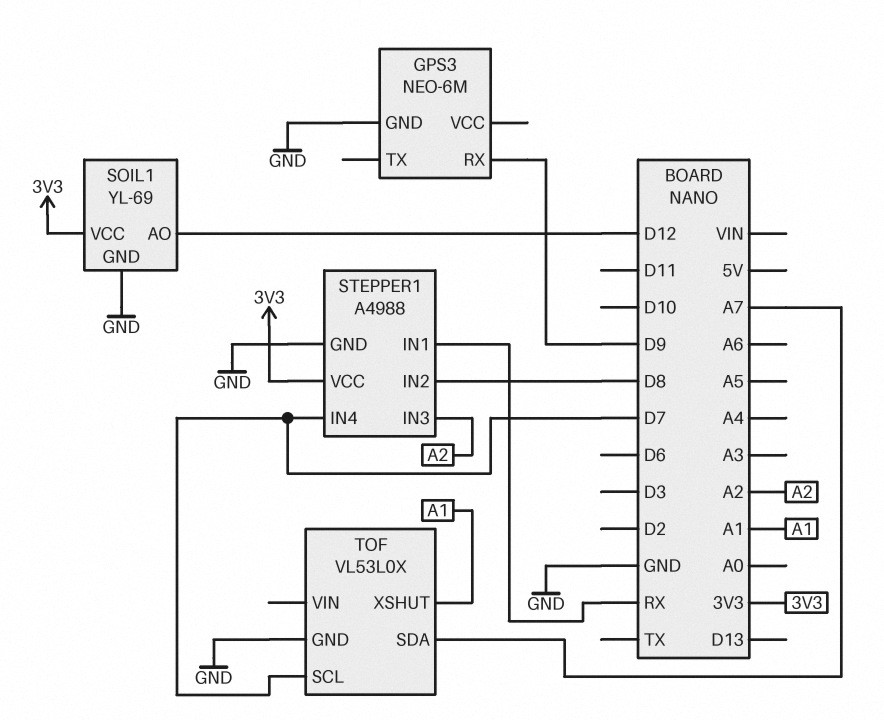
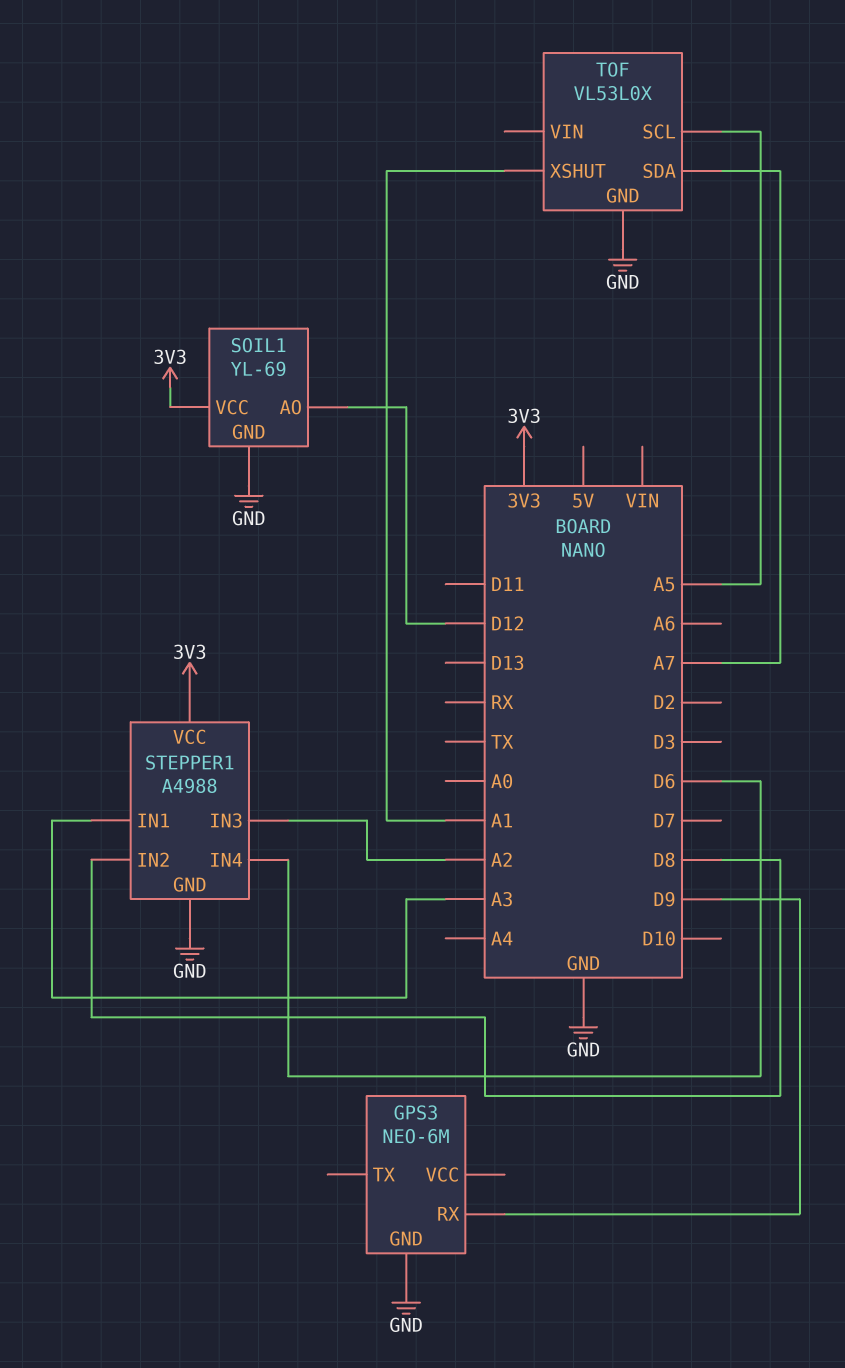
STEPPER1 pin IN1: RX -> A3
STEPPER1 pin IN4: D7 -> D6
TOF pin SCL: D7 -> A5

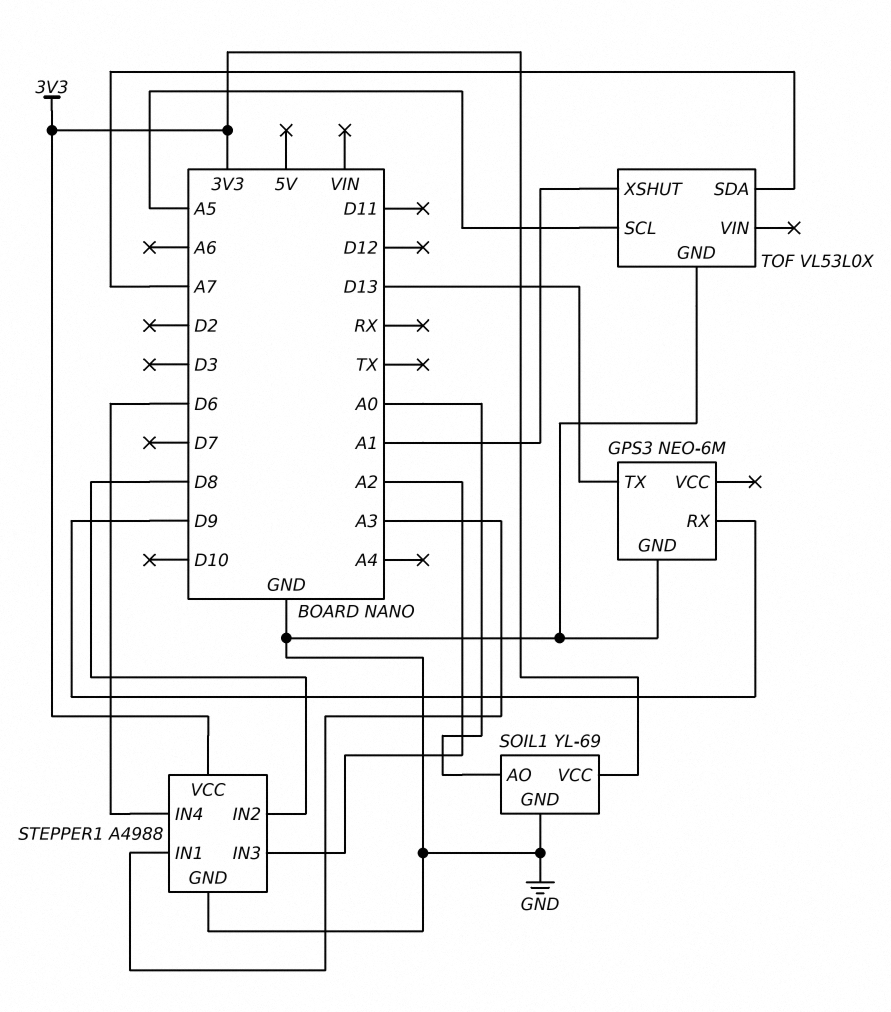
GPS3 pin TX: none -> D13
SOIL1 pin AO: D12 -> A0

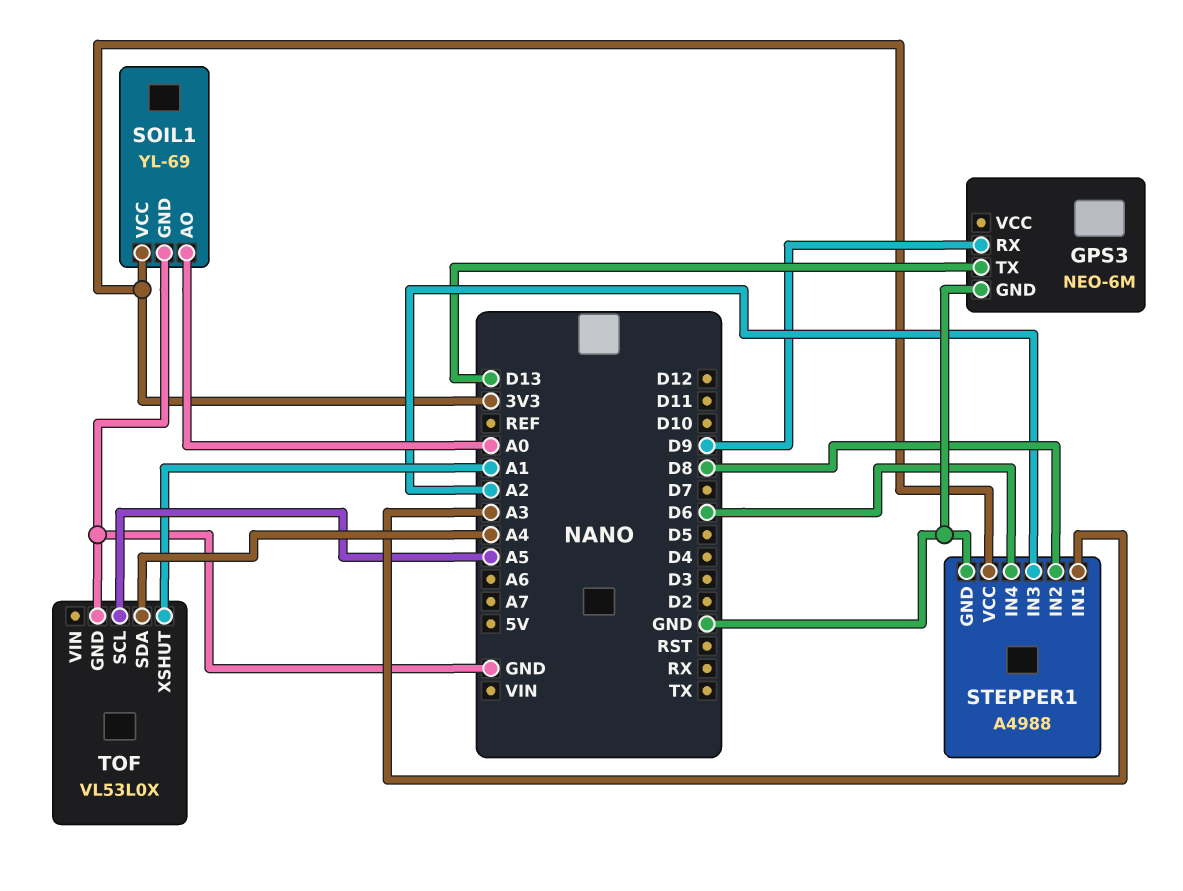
TOF pin SDA: A7 -> A4

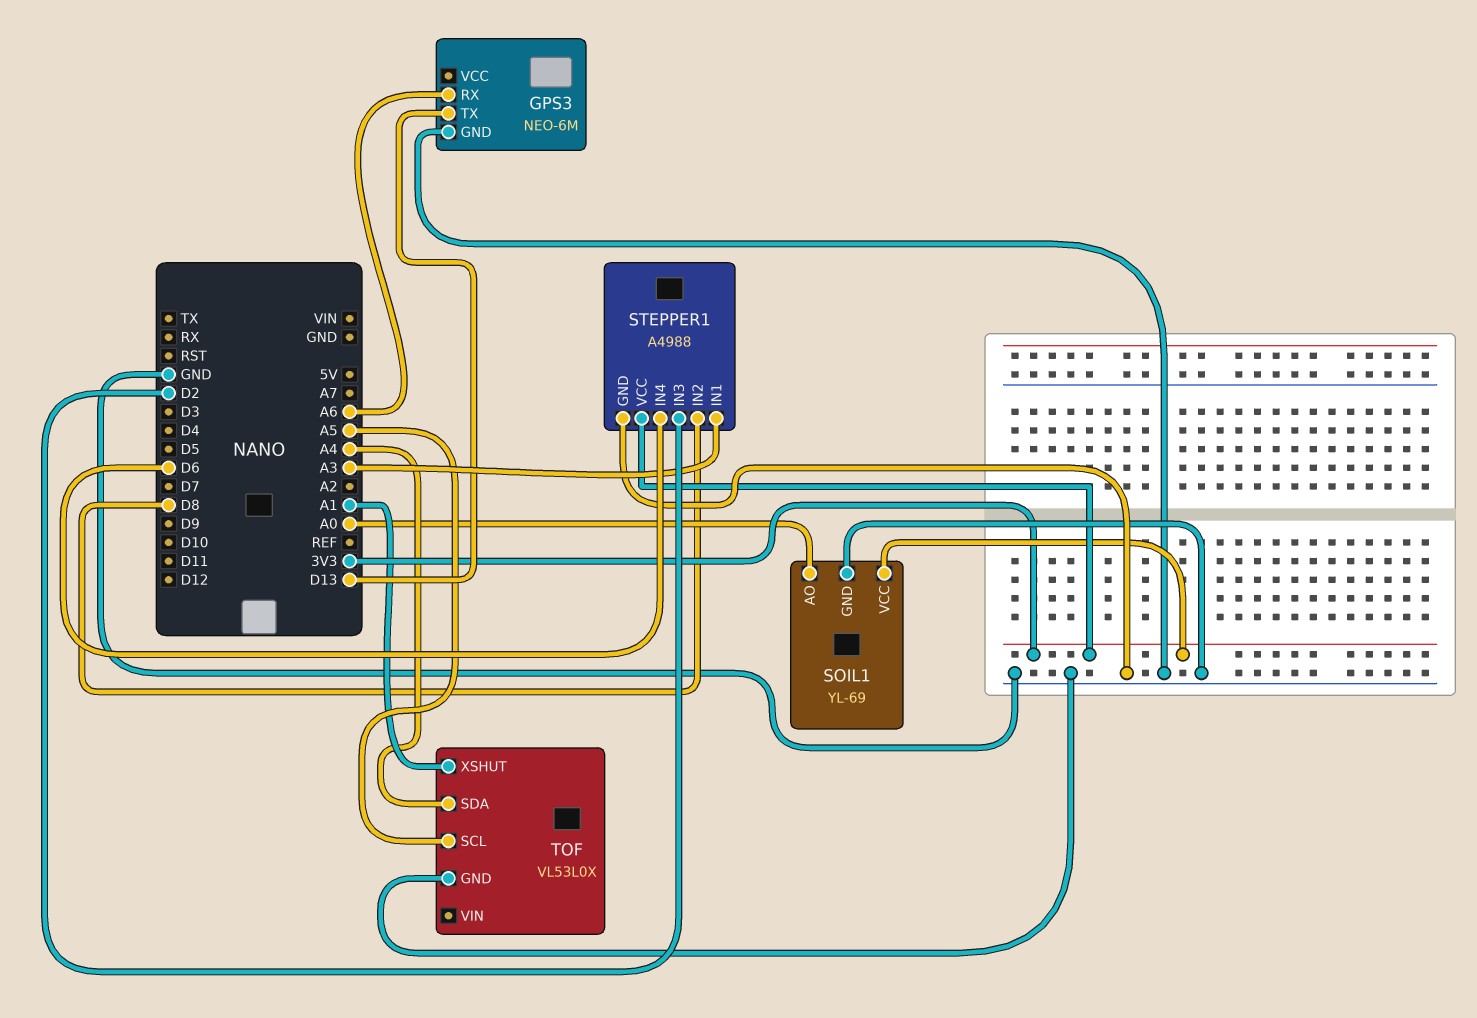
GPS3 pin RX: D9 -> A6
STEPPER1 pin IN3: A2 -> D2

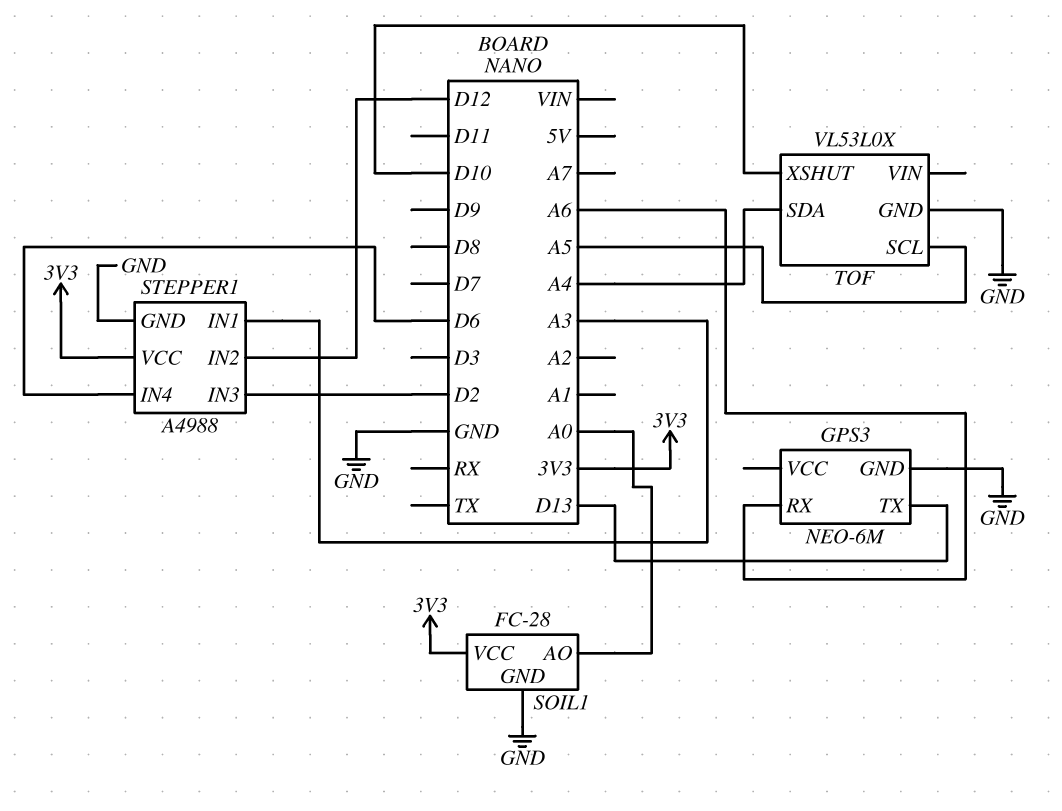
SOIL1: YL-69 -> FC-28
STEPPER1 pin IN2: D8 -> D12
TOF pin XSHUT: A1 -> D10

